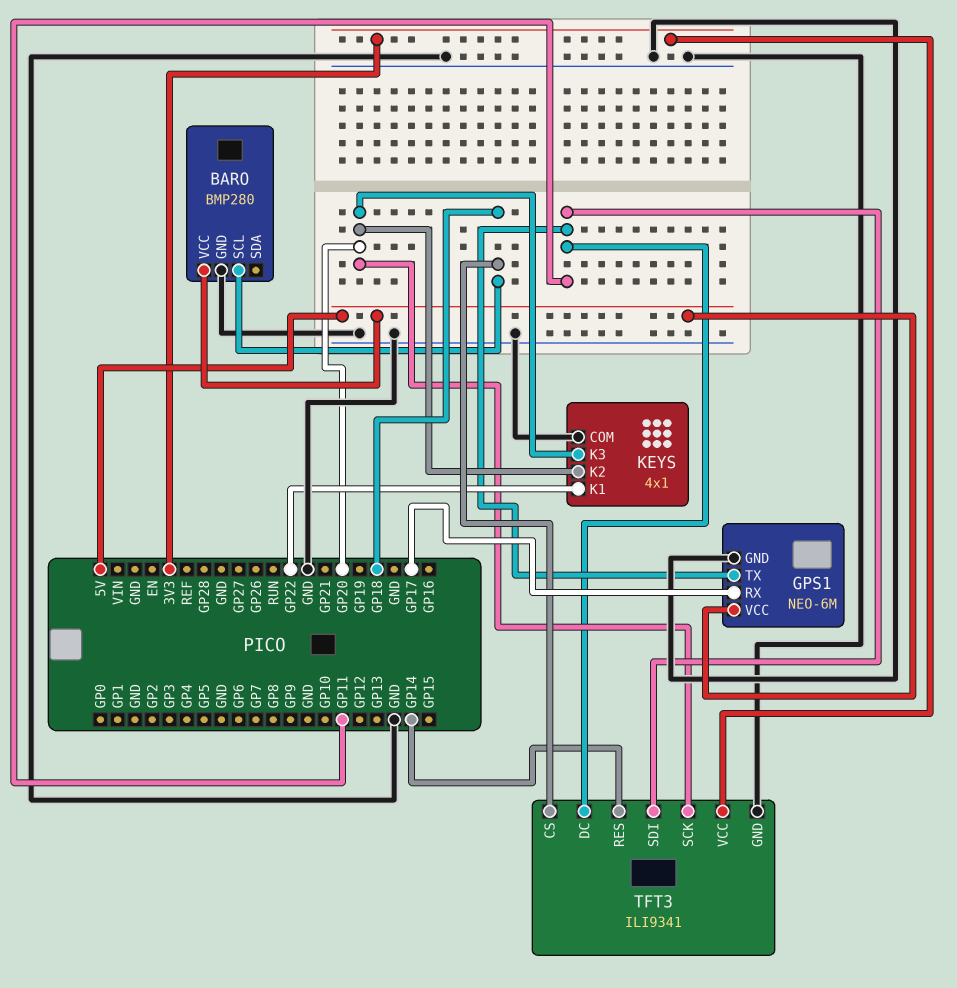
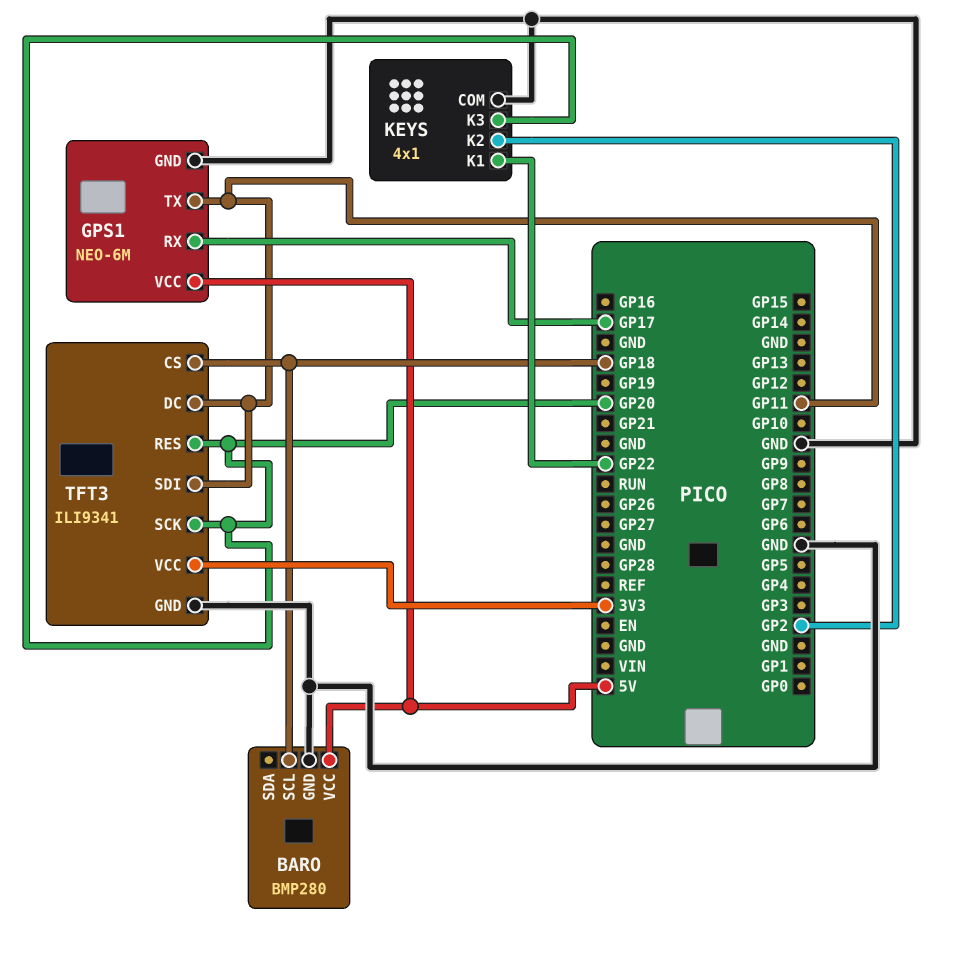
KEYS pin K2: GP20 -> GP2
TFT3 pin RES: GP14 -> GP20

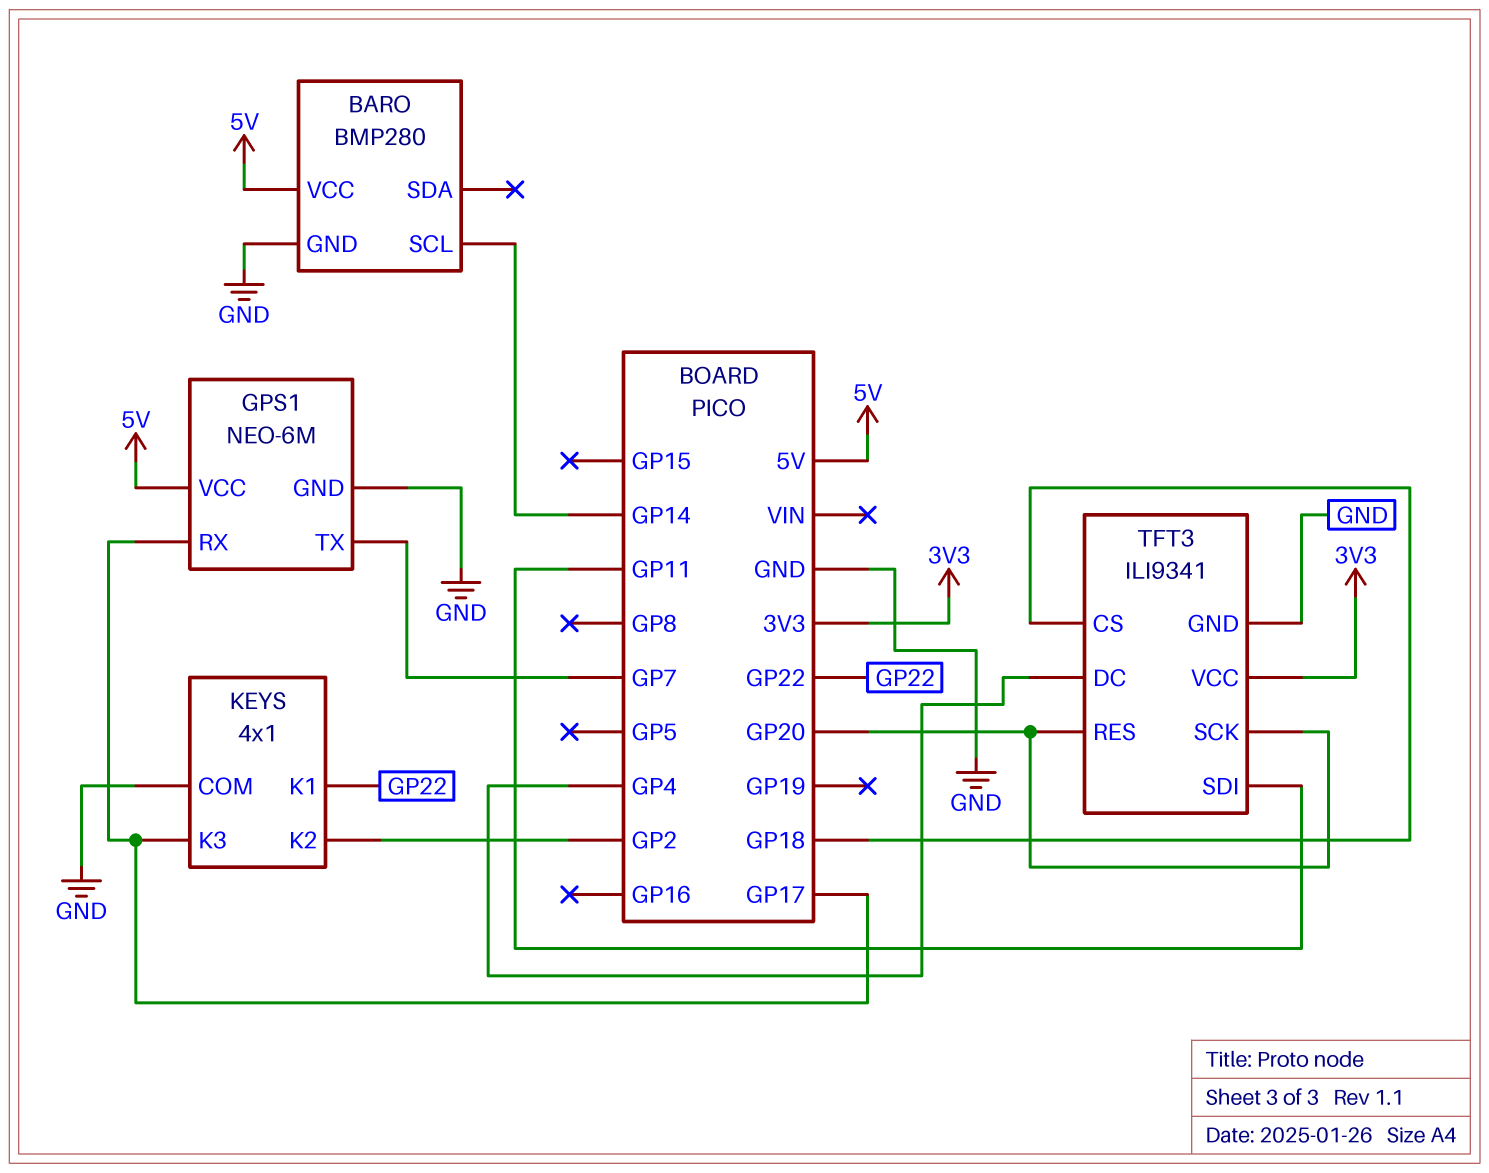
BARO pin SCL: GP18 -> GP14
GPS1 pin TX: GP11 -> GP7
KEYS pin K3: GP20 -> GP17
TFT3 pin DC: GP11 -> GP4

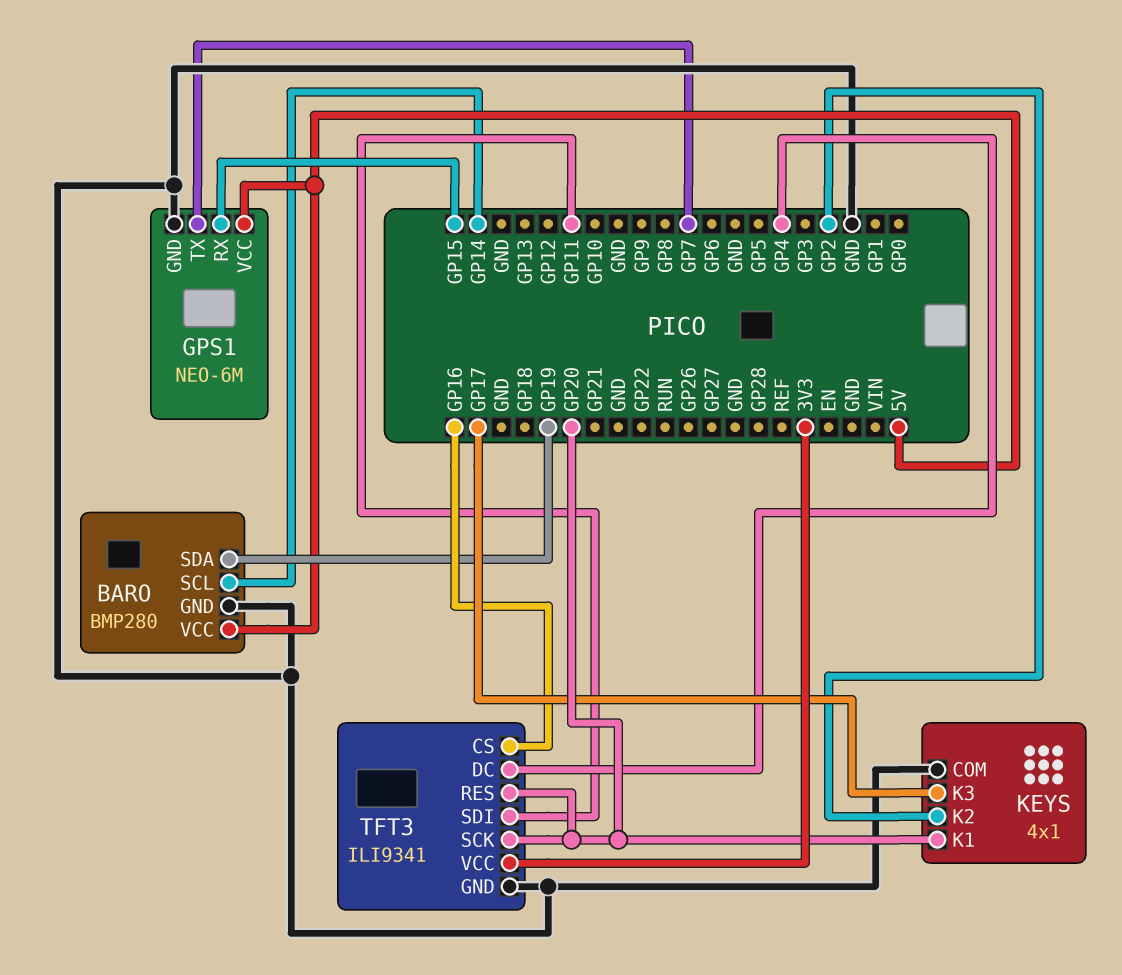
BARO pin SDA: none -> GP19
GPS1 pin RX: GP17 -> GP15
KEYS pin K1: GP22 -> GP20
TFT3 pin CS: GP18 -> GP16

